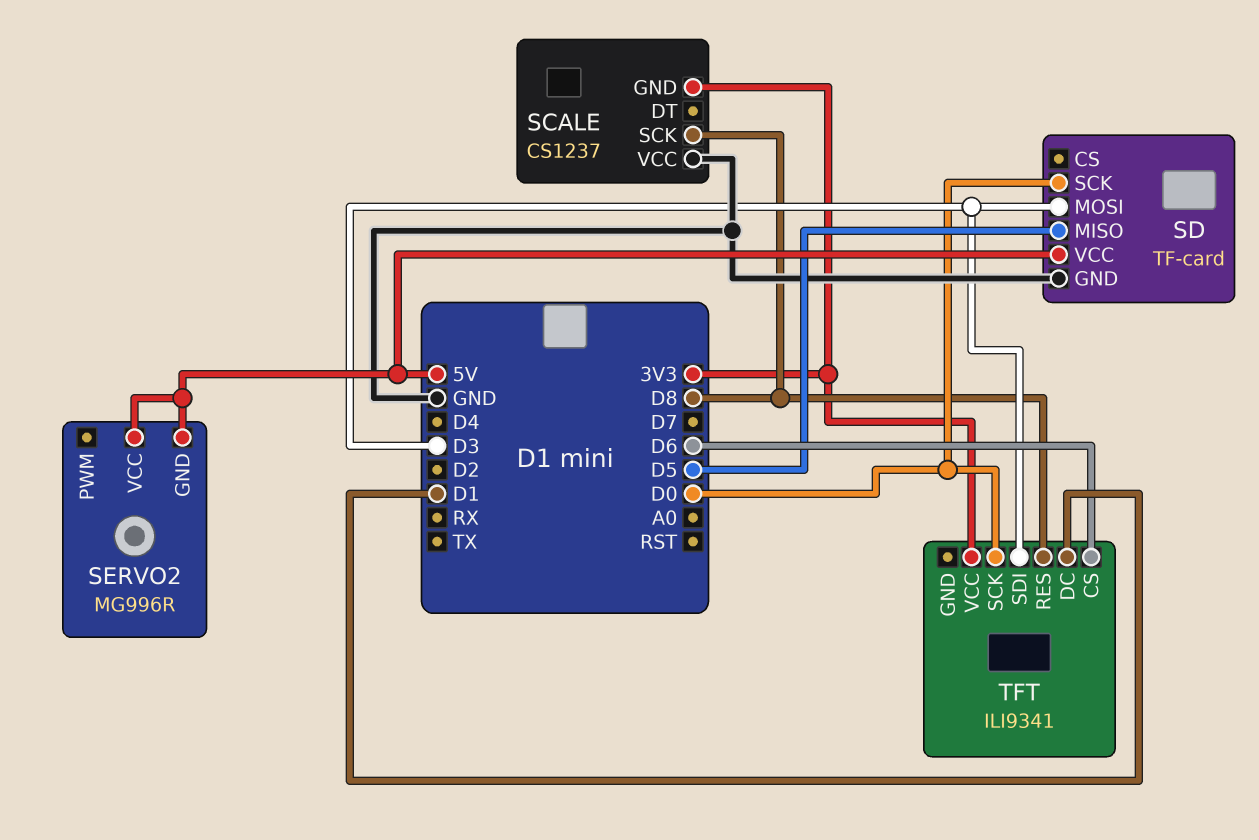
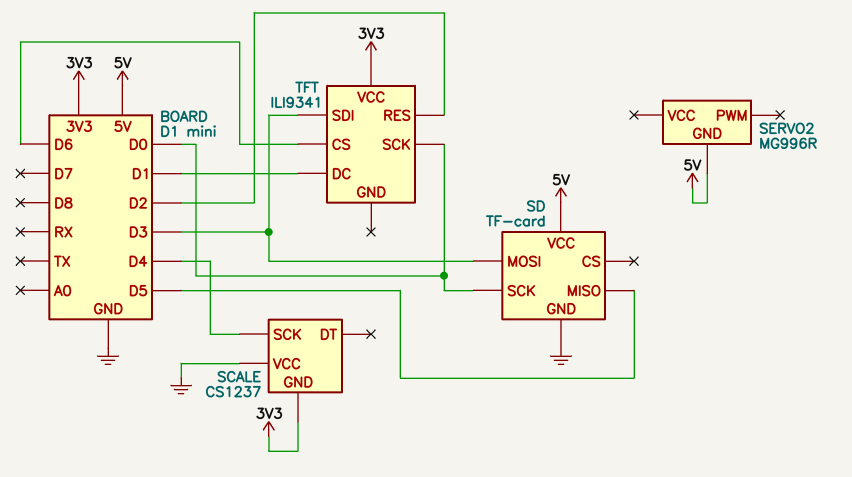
SCALE pin SCK: D8 -> D4
SERVO2 pin VCC: 5V -> none
TFT pin RES: D8 -> D2

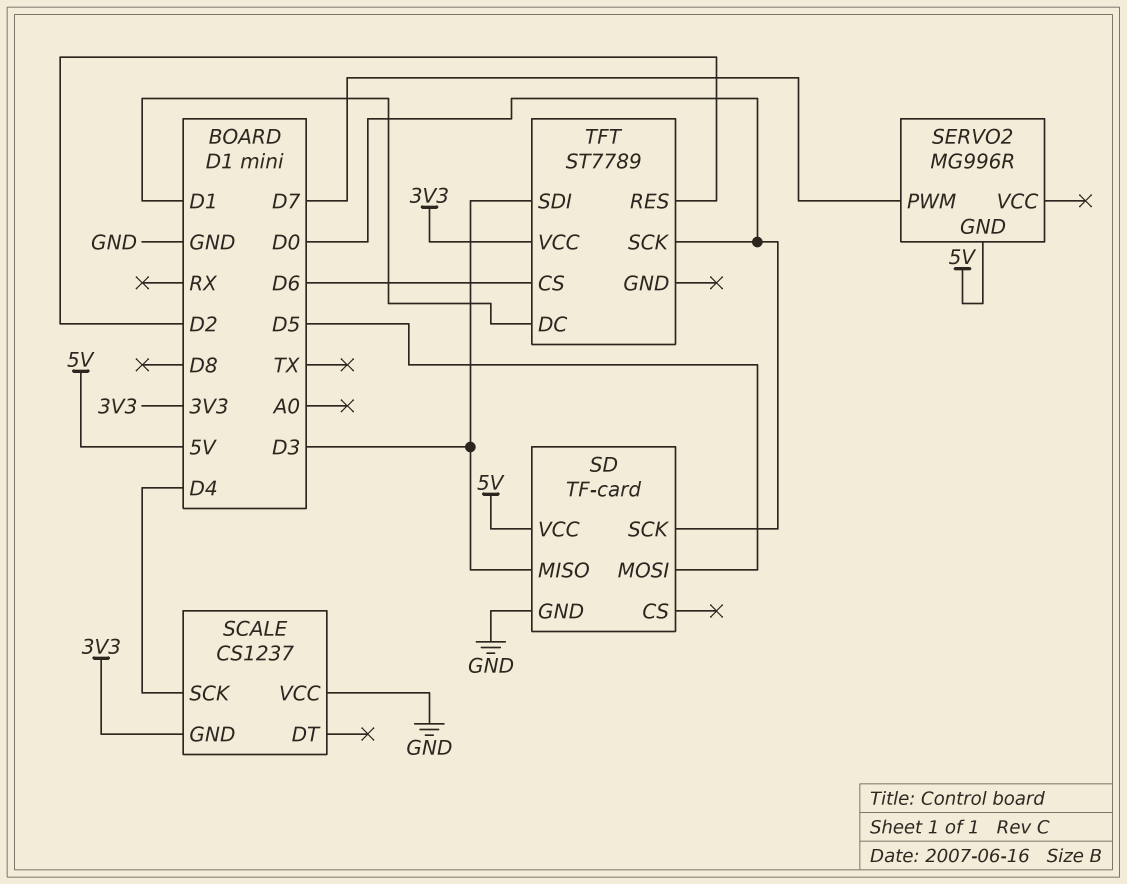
SD pin MISO: D5 -> D3
SD pin MOSI: D3 -> D5
SERVO2 pin PWM: none -> D7
TFT: ILI9341 -> ST7789

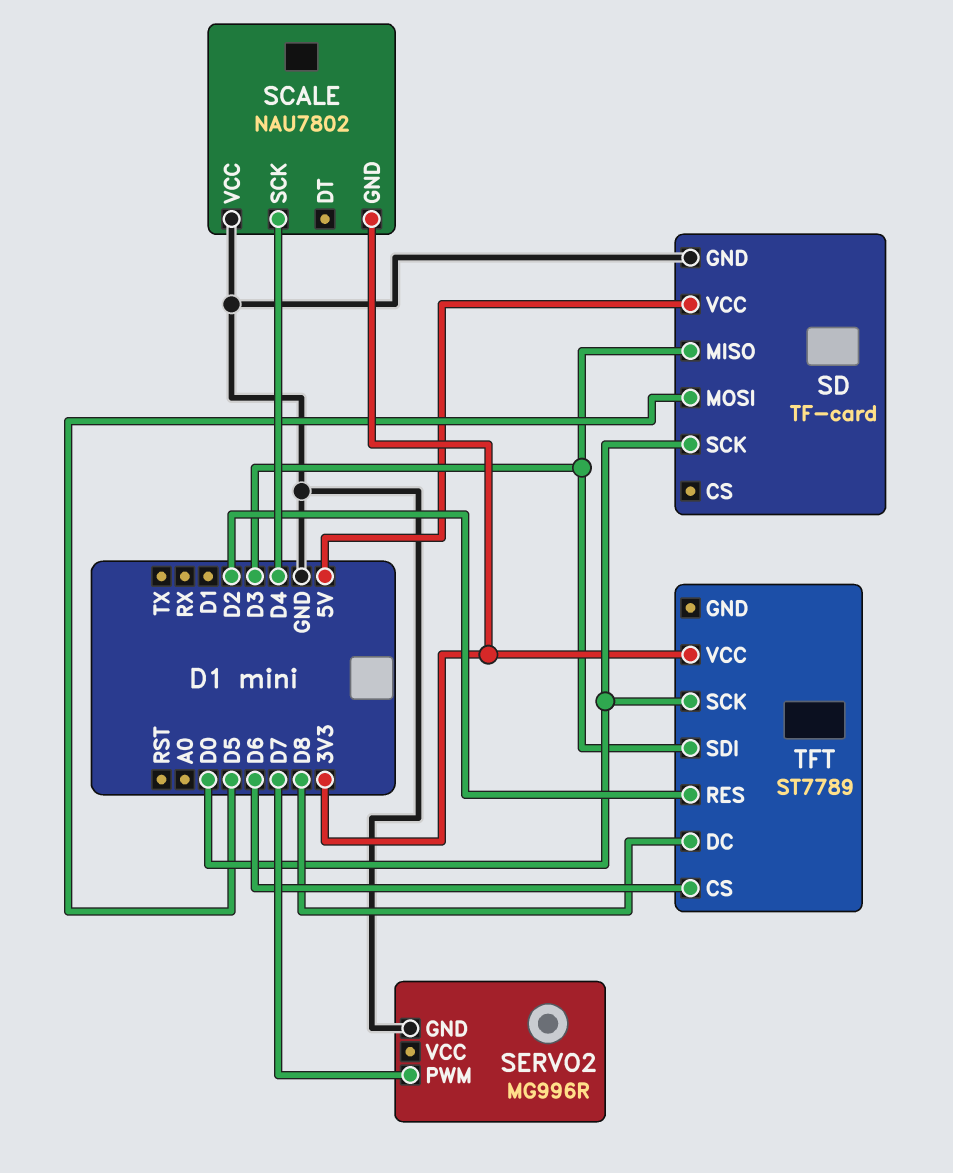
SCALE: CS1237 -> NAU7802
SERVO2 pin GND: 5V -> GND
TFT pin DC: D1 -> D8

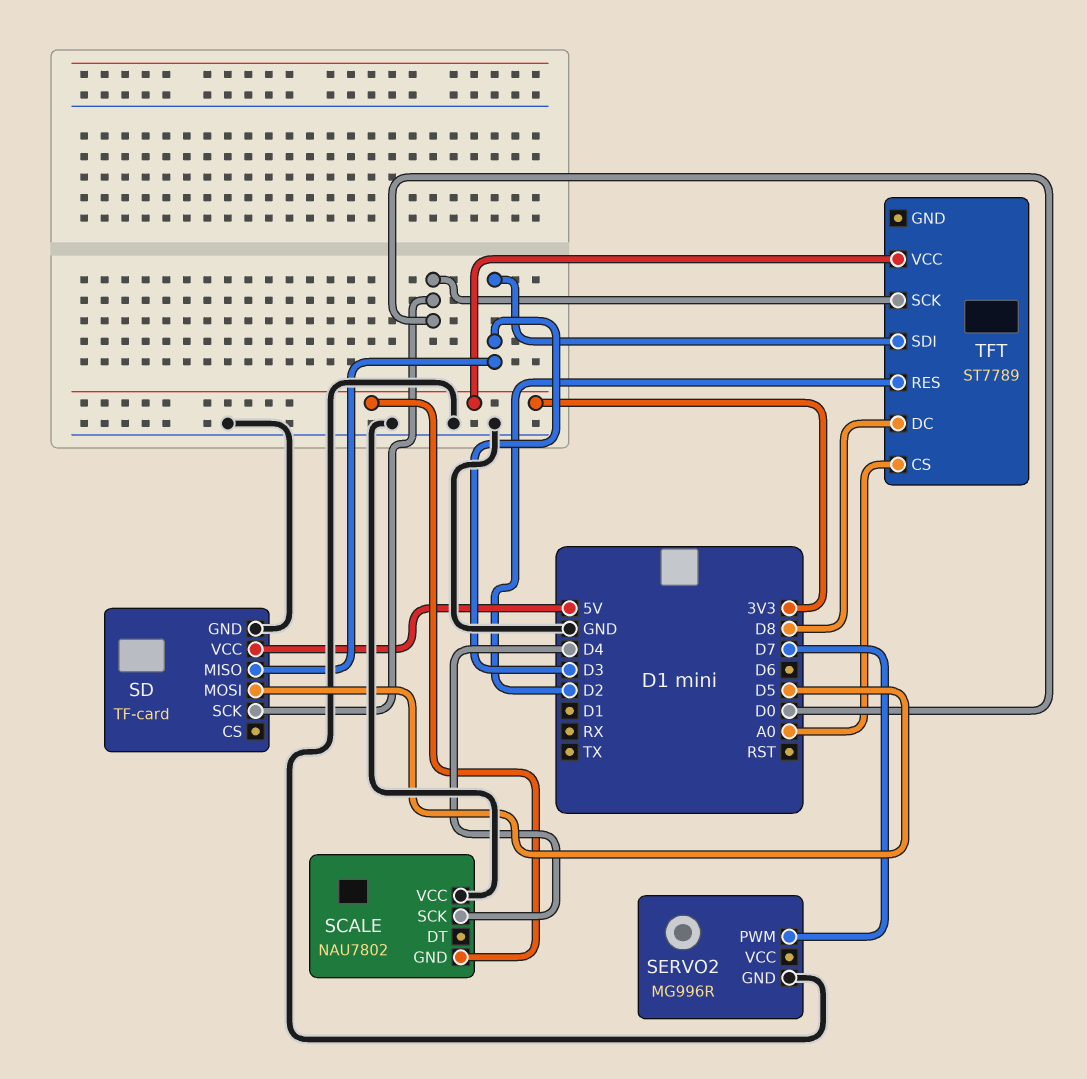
TFT pin CS: D6 -> A0

